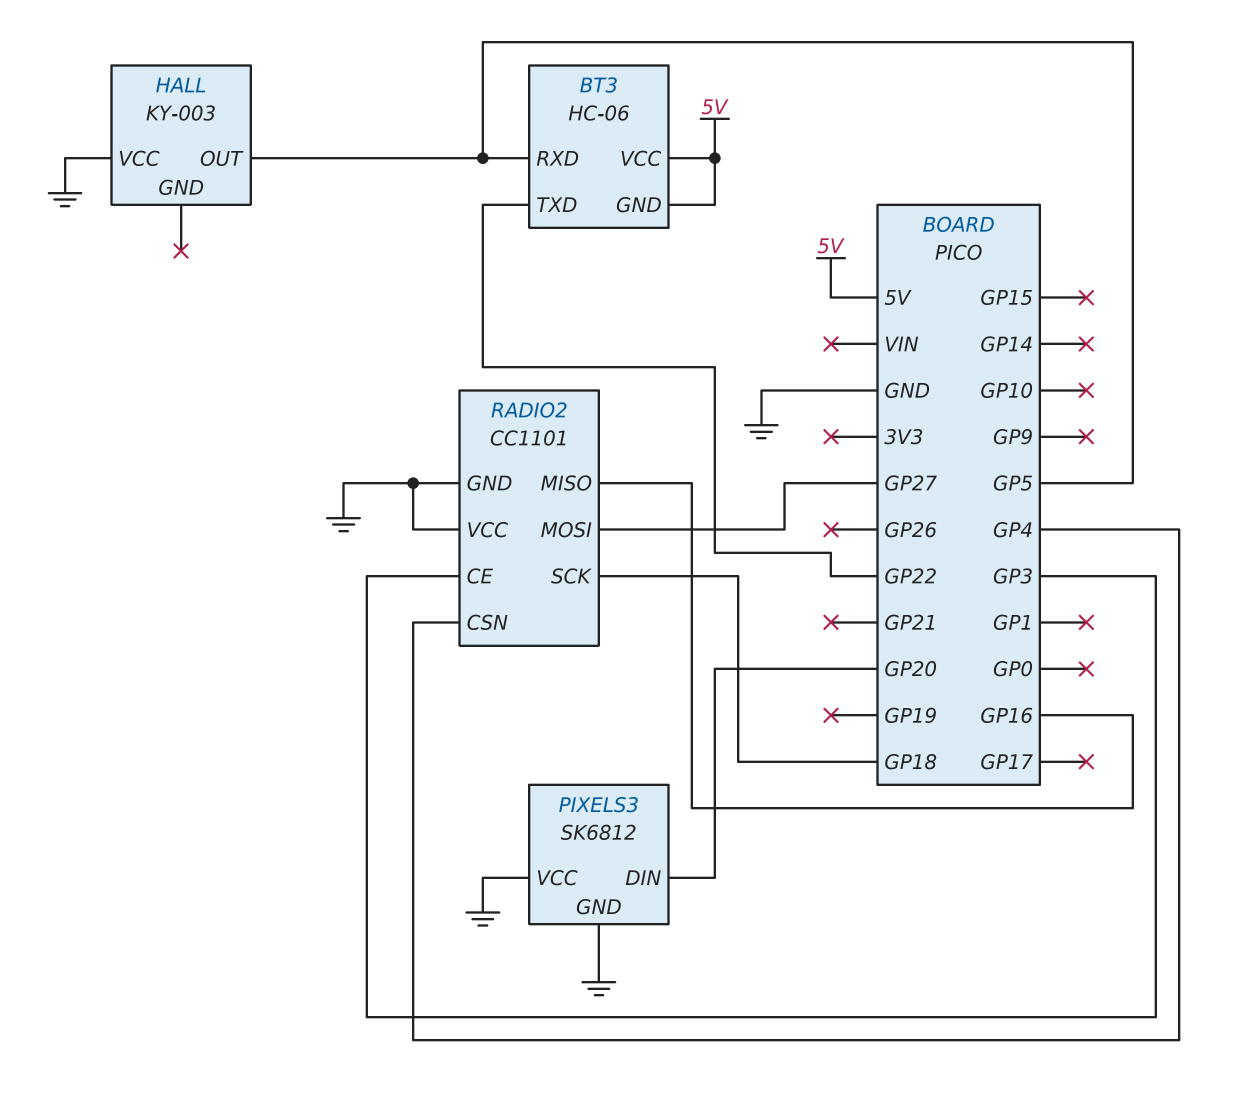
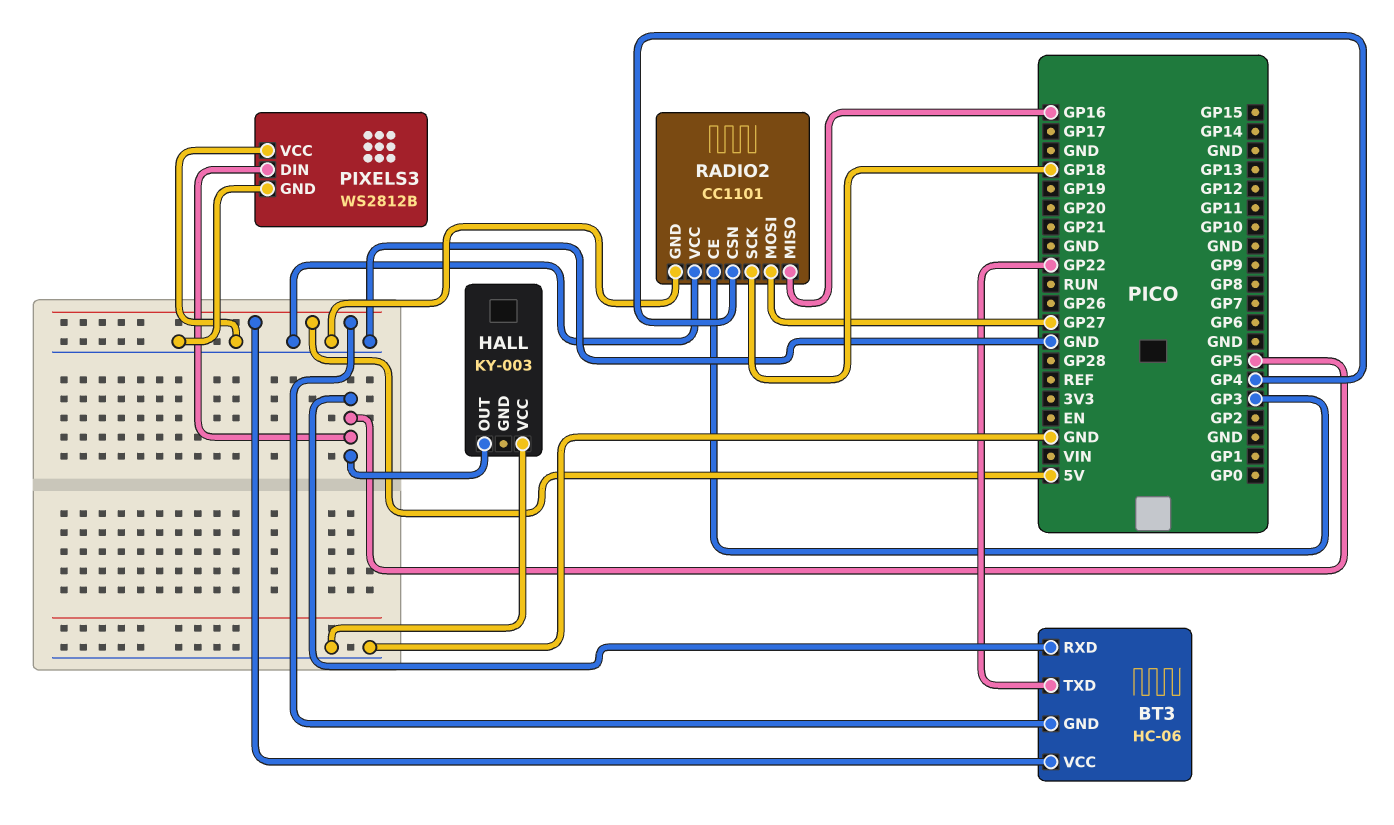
PIXELS3: SK6812 -> WS2812B
PIXELS3 pin DIN: GP20 -> GP5

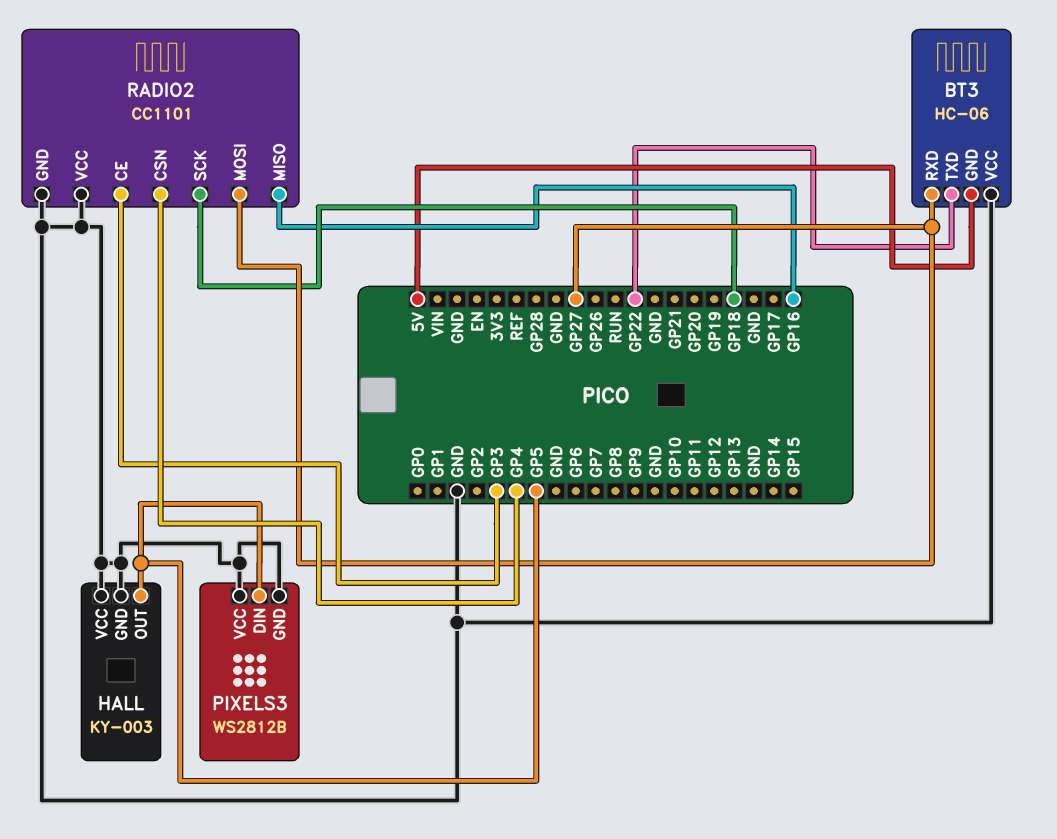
BT3 pin RXD: GP5 -> GP27
BT3 pin VCC: 5V -> GND
HALL pin GND: none -> GND

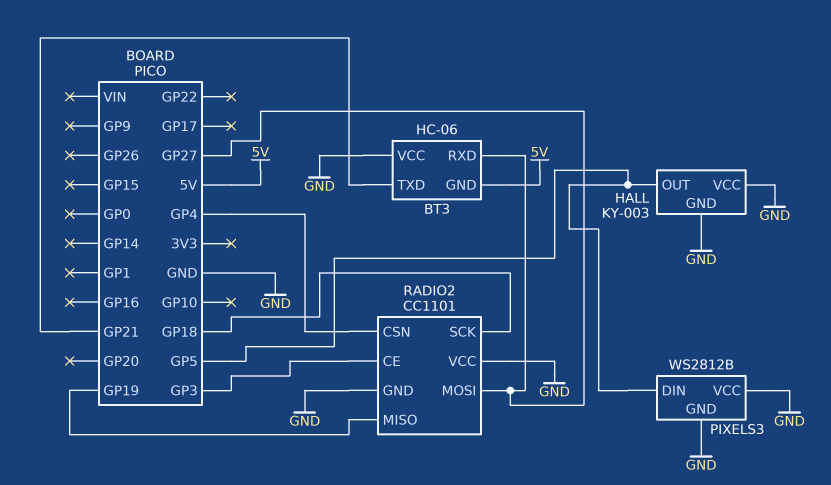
BT3 pin TXD: GP22 -> GP21
RADIO2 pin MISO: GP16 -> GP19

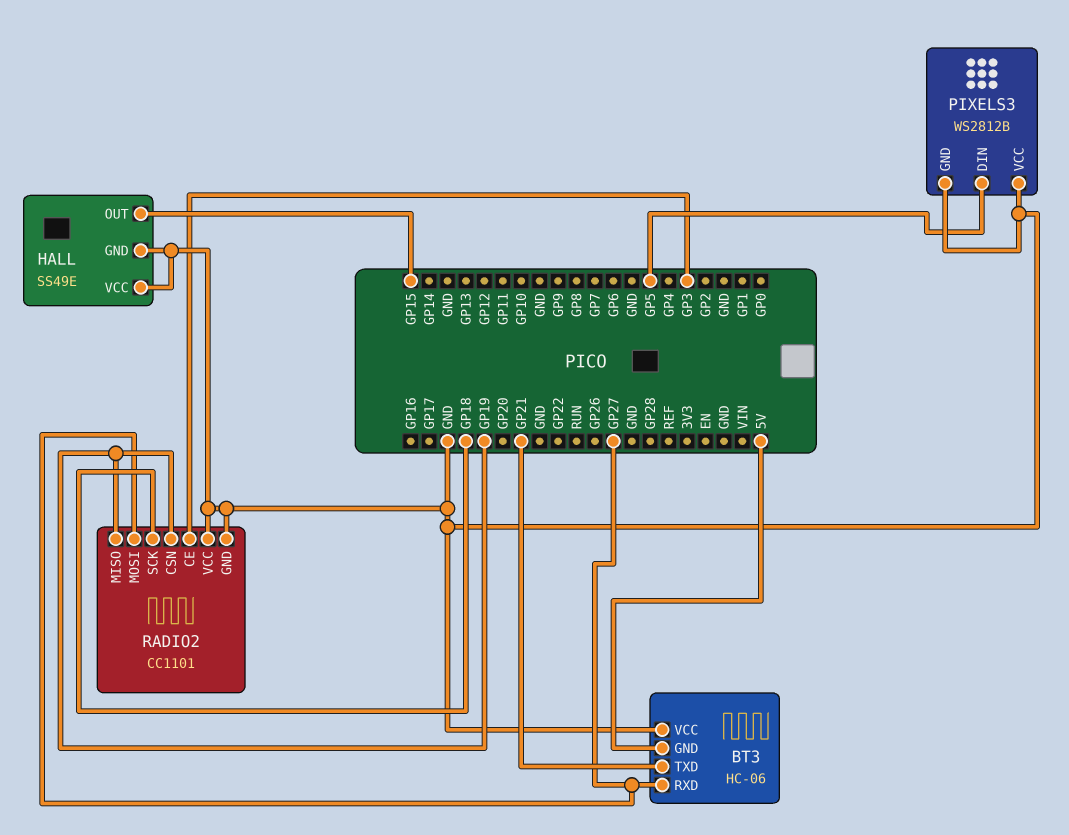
HALL: KY-003 -> SS49E
HALL pin OUT: GP5 -> GP15
RADIO2 pin CSN: GP4 -> GP19

